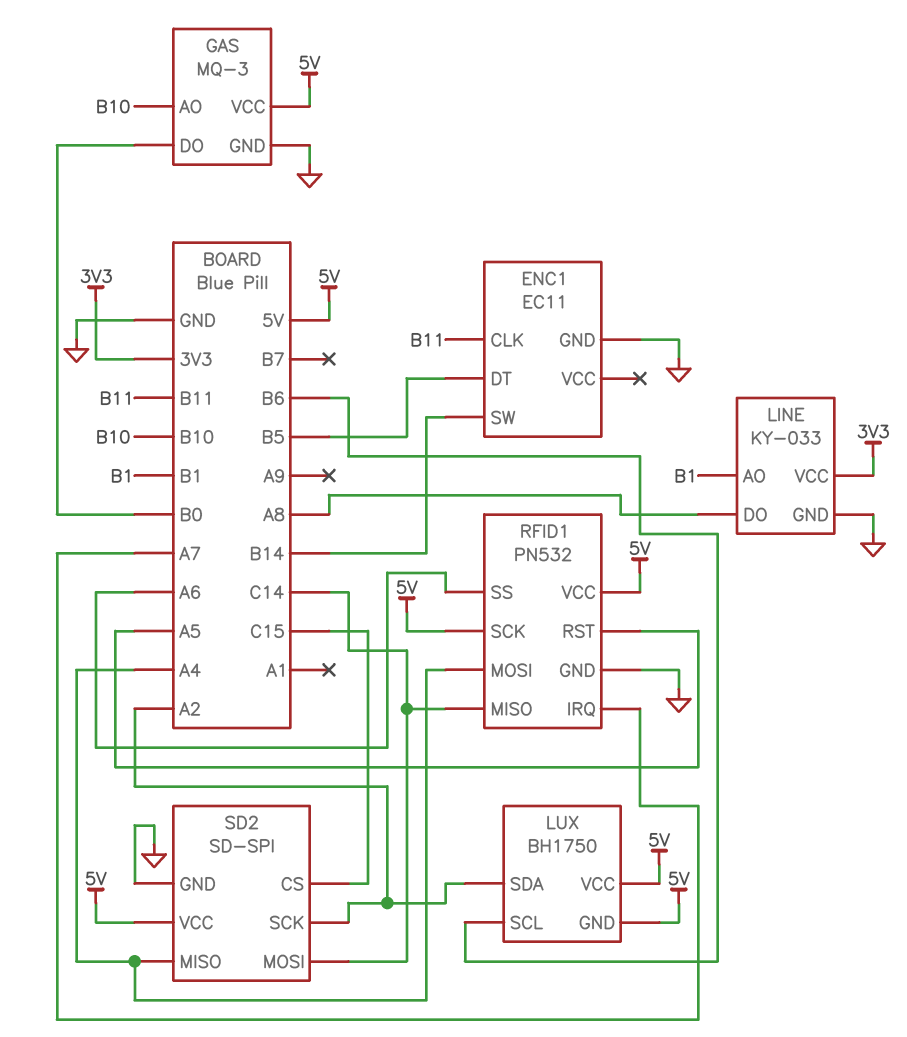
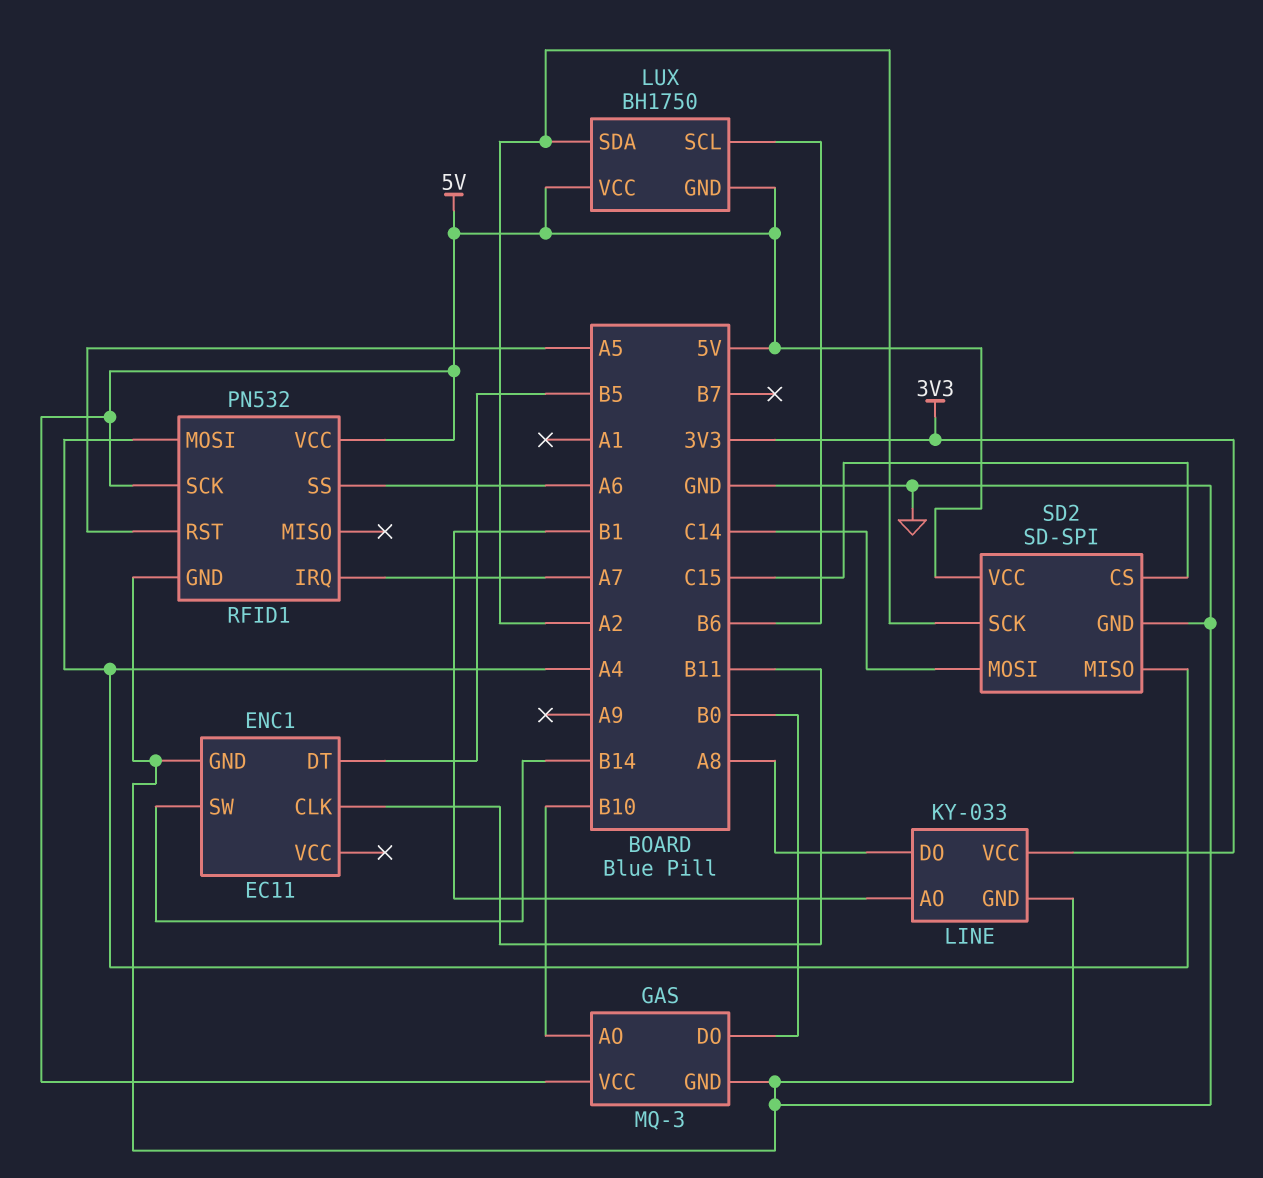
RFID1 pin MISO: C14 -> none

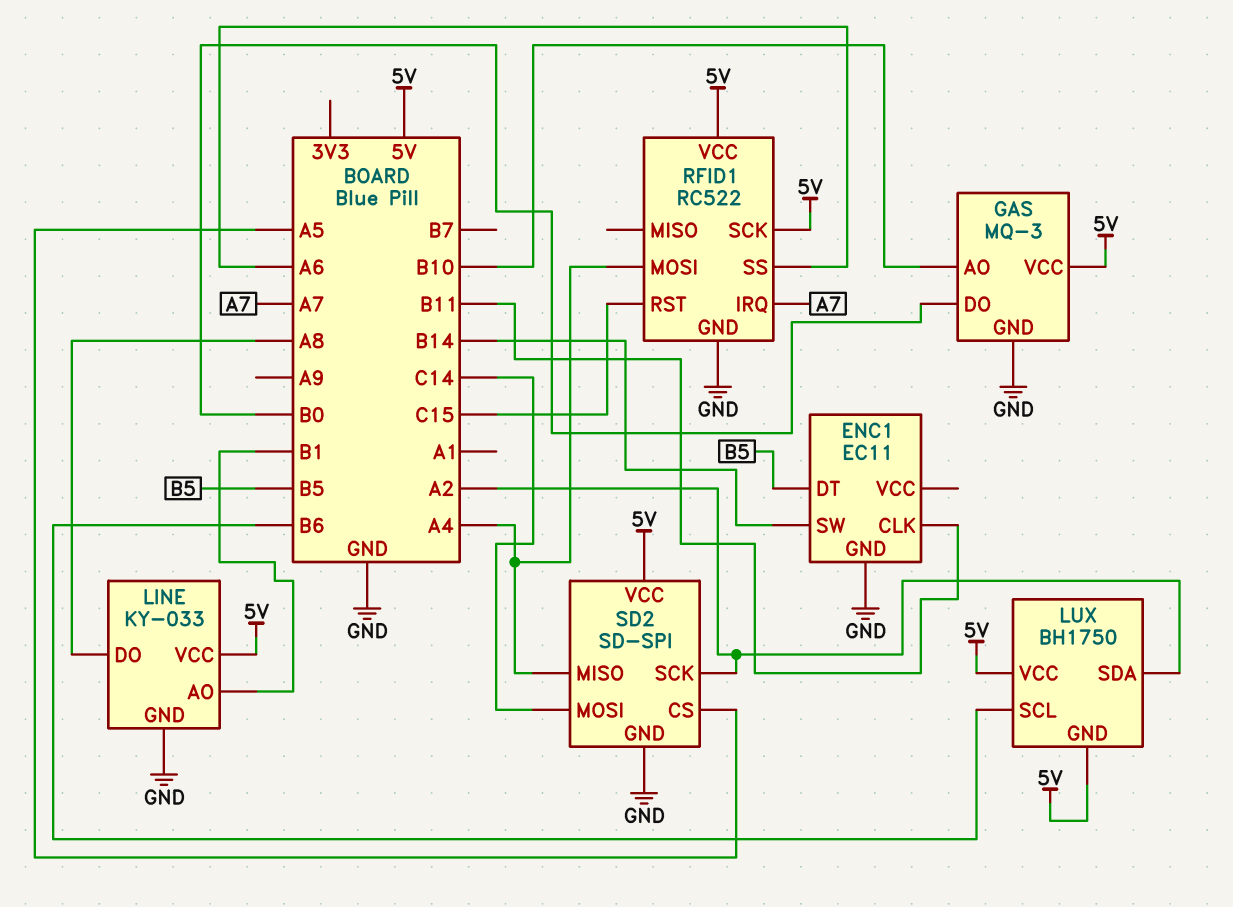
LINE pin VCC: 3V3 -> 5V
RFID1: PN532 -> RC522
RFID1 pin RST: A5 -> C15
SD2 pin CS: C15 -> A5

